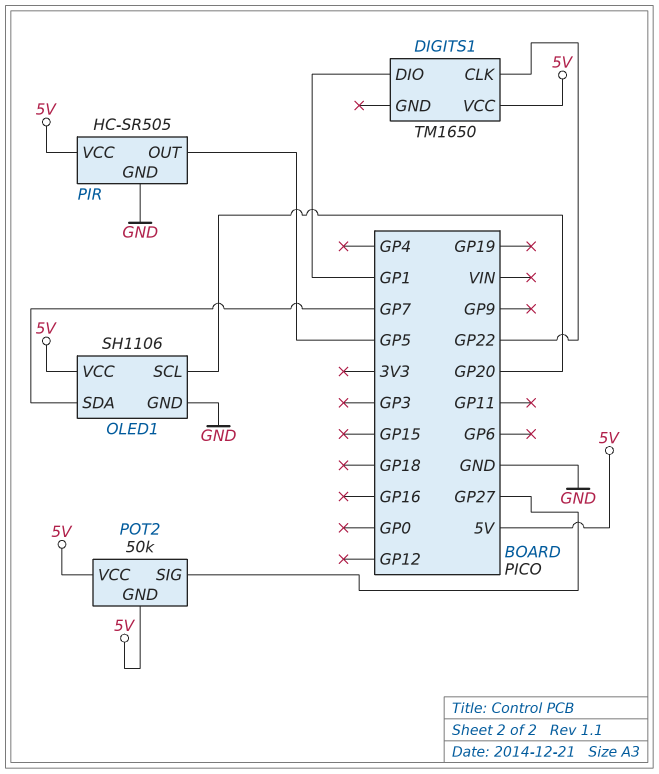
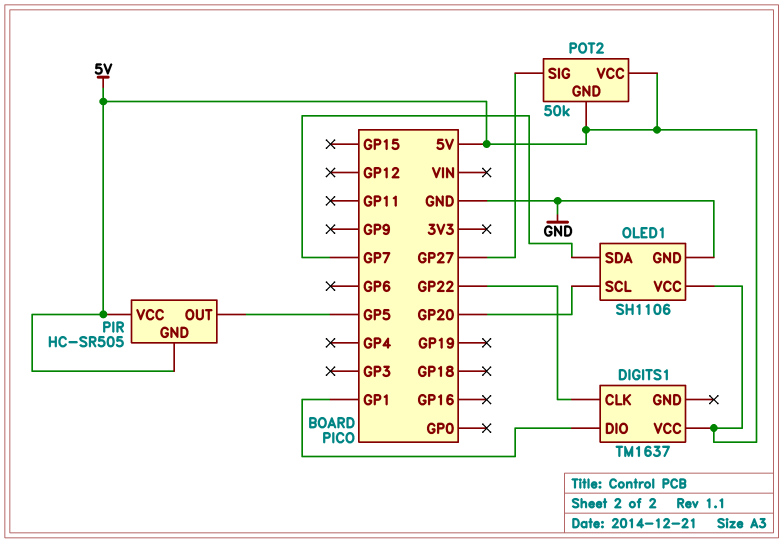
DIGITS1: TM1650 -> TM1637
PIR pin GND: GND -> 5V

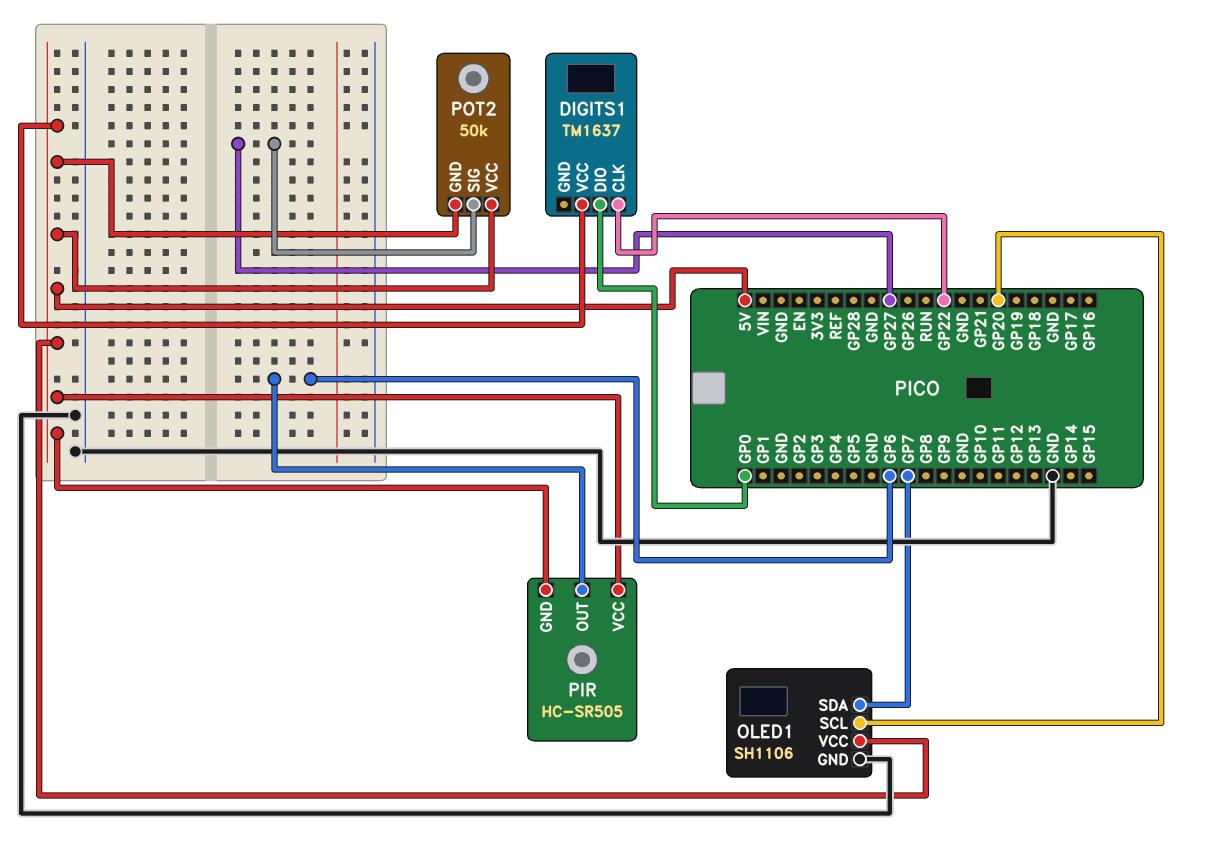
DIGITS1 pin DIO: GP1 -> GP0
PIR pin OUT: GP5 -> GP6

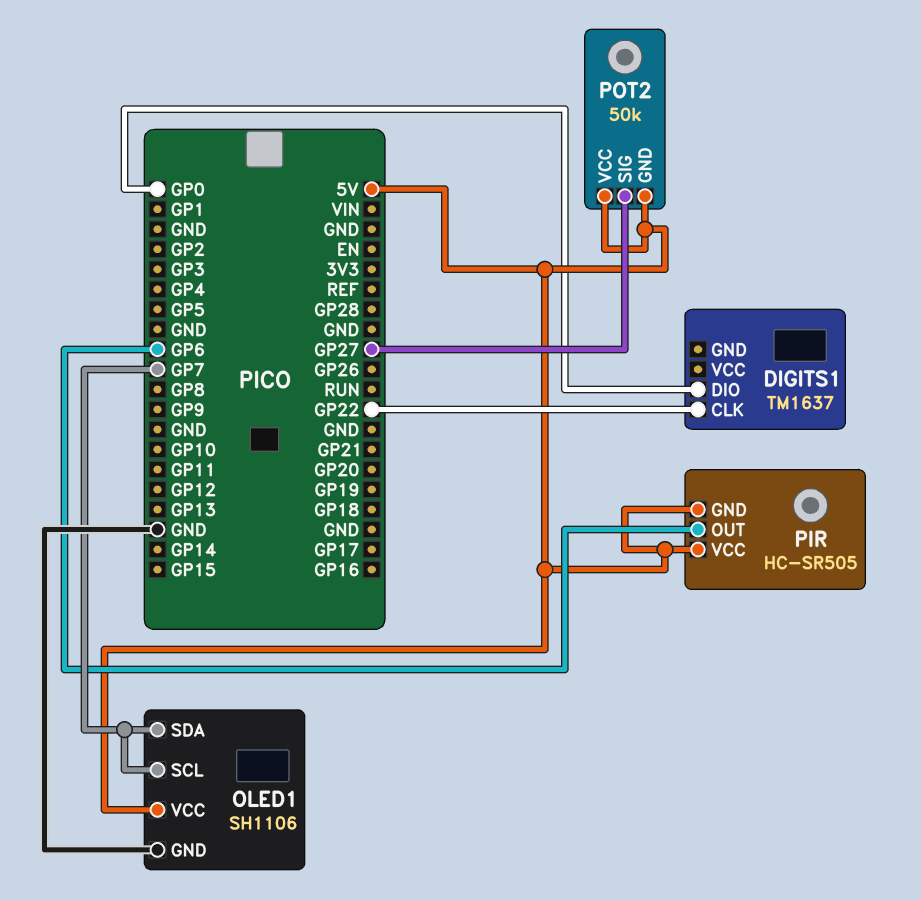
DIGITS1 pin VCC: 5V -> none
OLED1 pin SCL: GP20 -> GP7

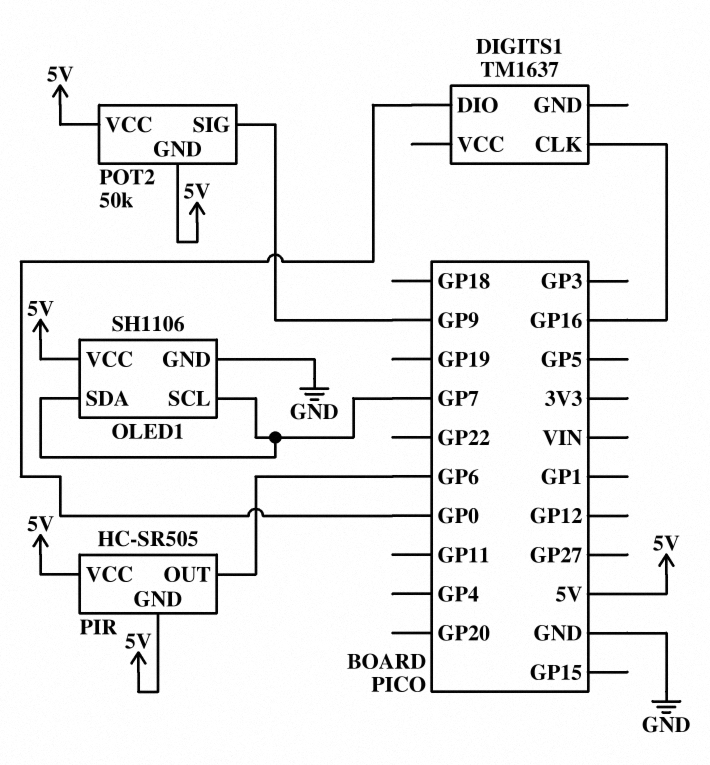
DIGITS1 pin CLK: GP22 -> GP16
POT2 pin SIG: GP27 -> GP9

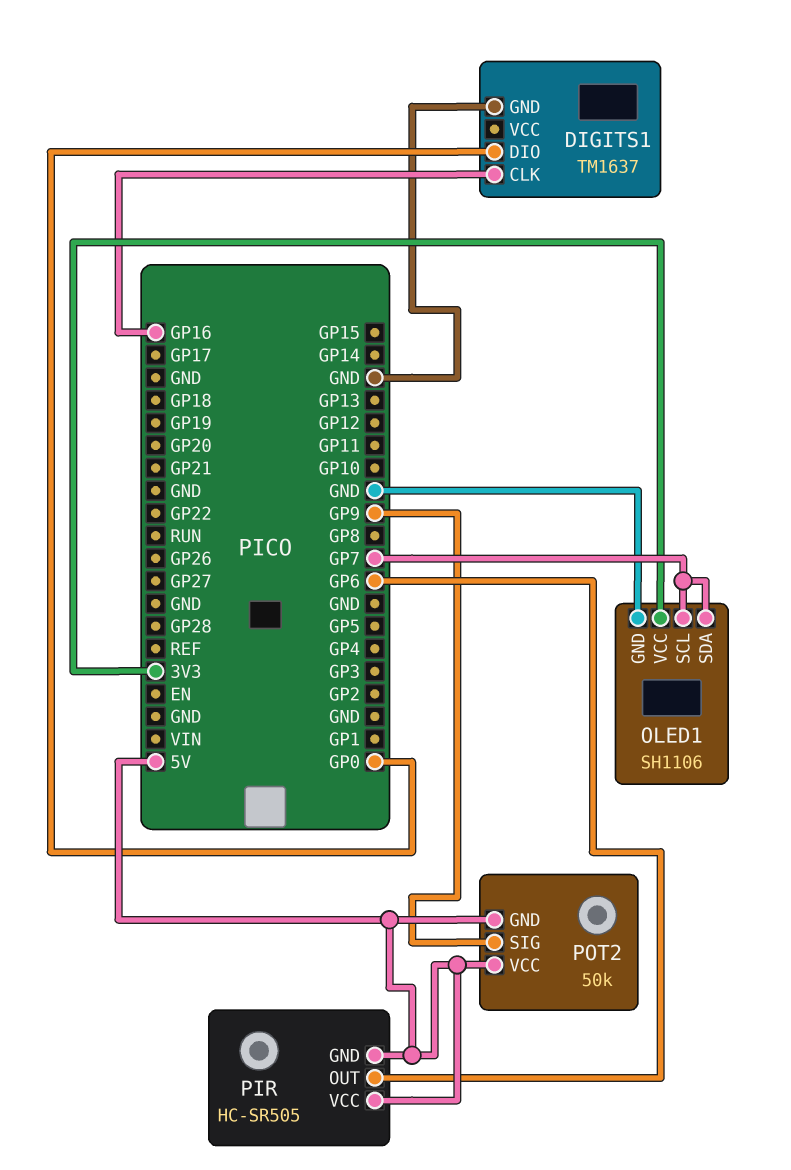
DIGITS1 pin GND: none -> GND
OLED1 pin VCC: 5V -> 3V3

